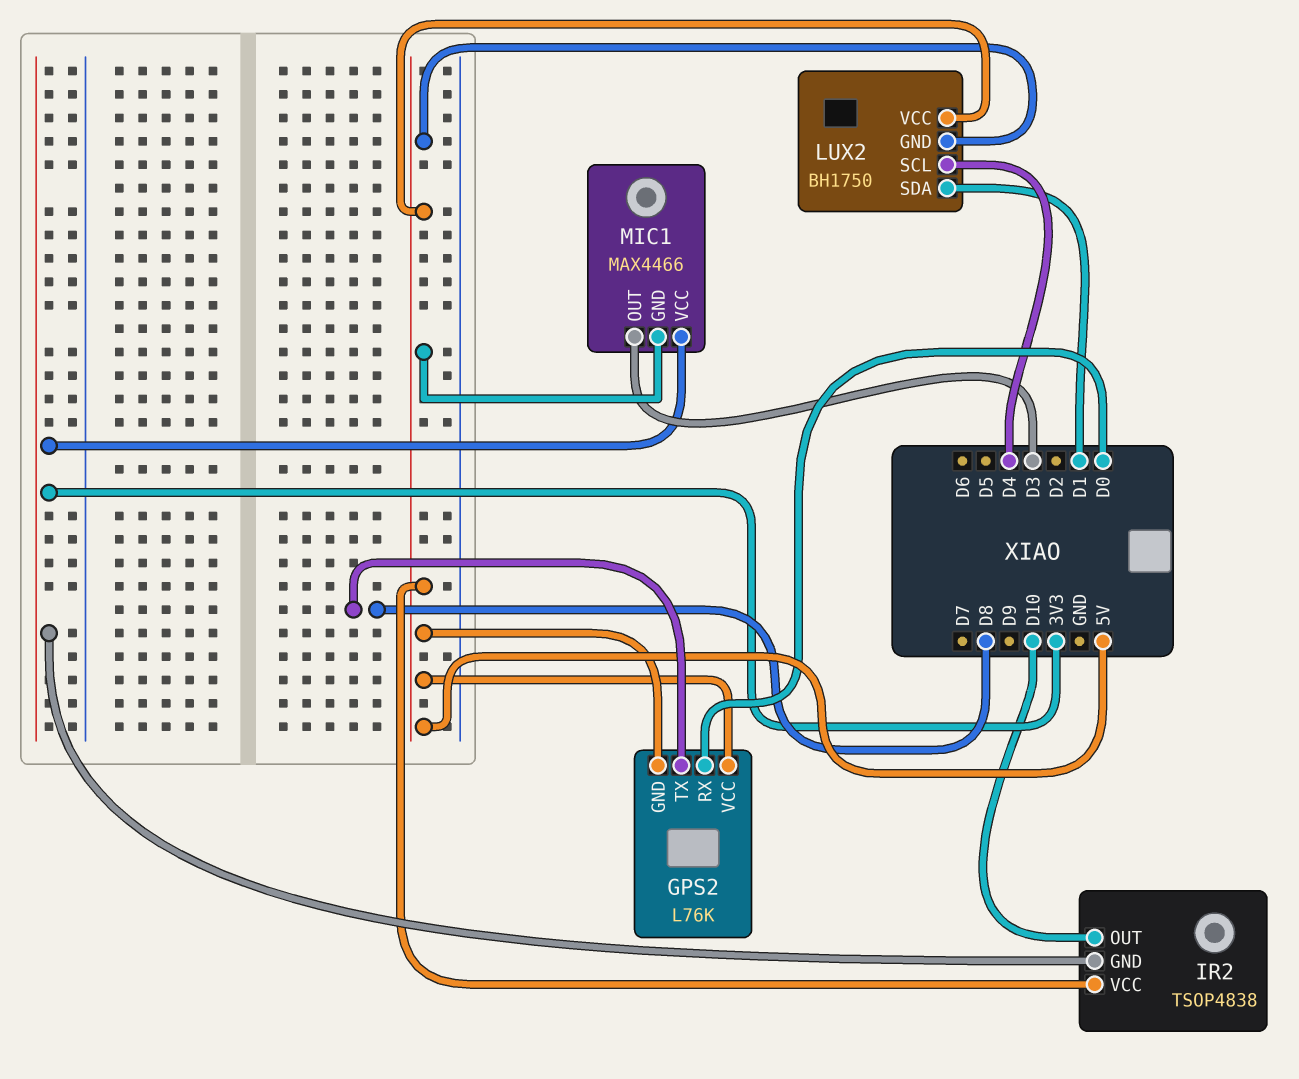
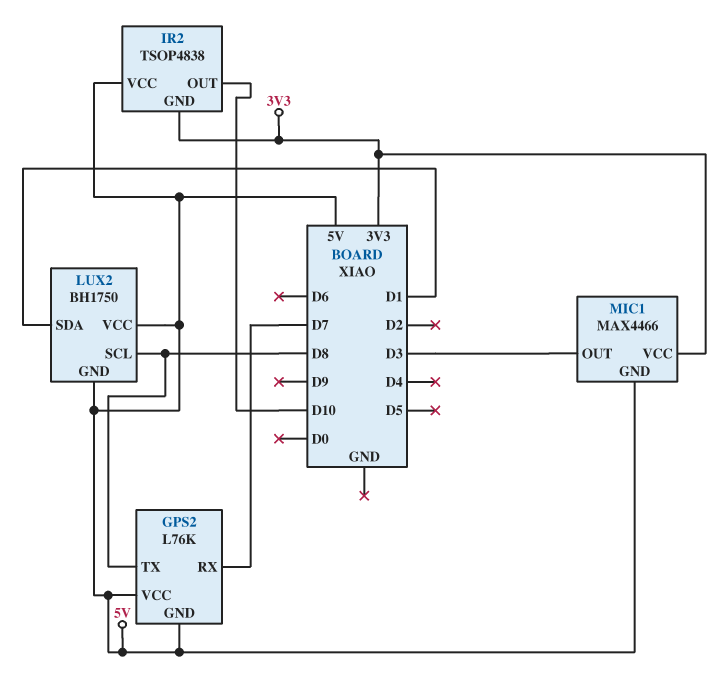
GPS2 pin RX: D0 -> D7
LUX2 pin SCL: D4 -> D8

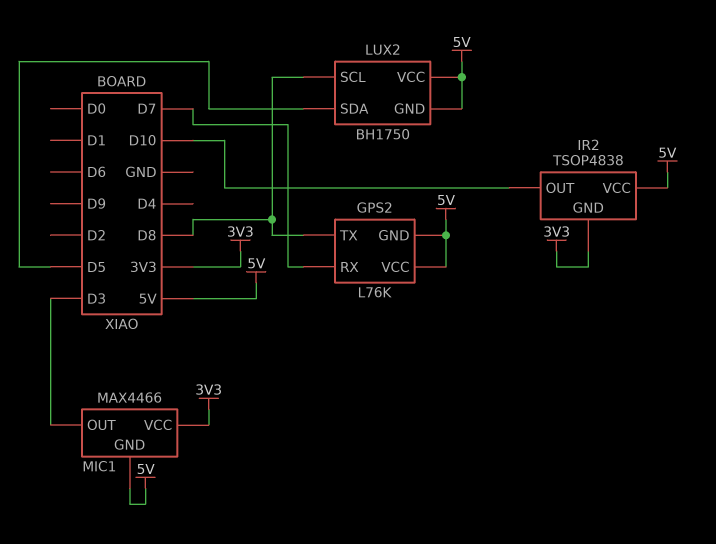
LUX2 pin SDA: D1 -> D5

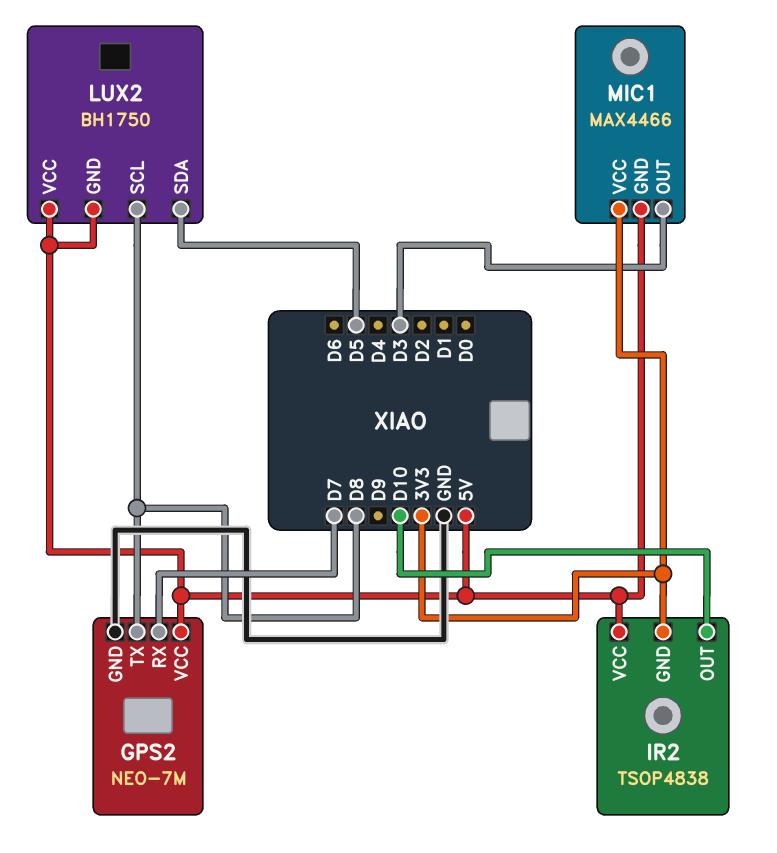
GPS2: L76K -> NEO-7M
GPS2 pin GND: 5V -> GND

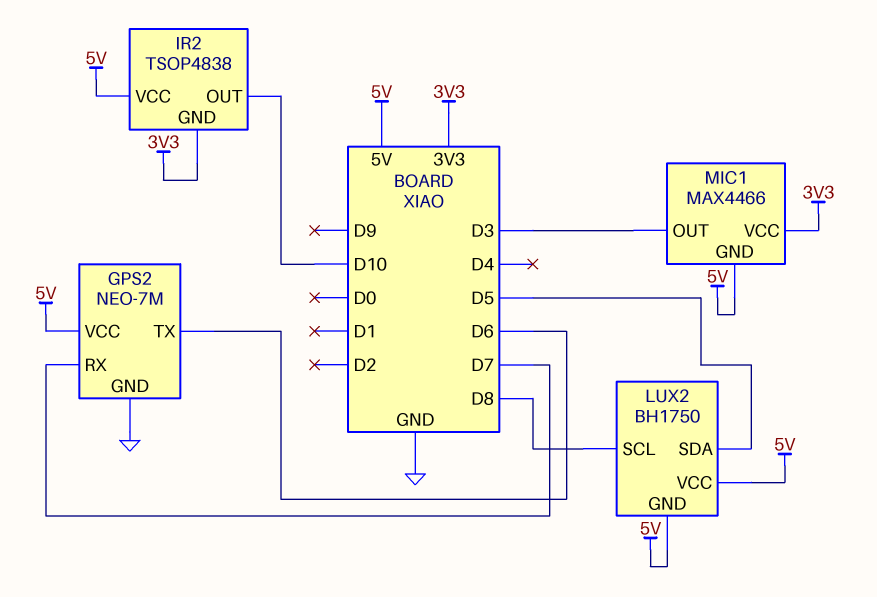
GPS2 pin TX: D8 -> D6

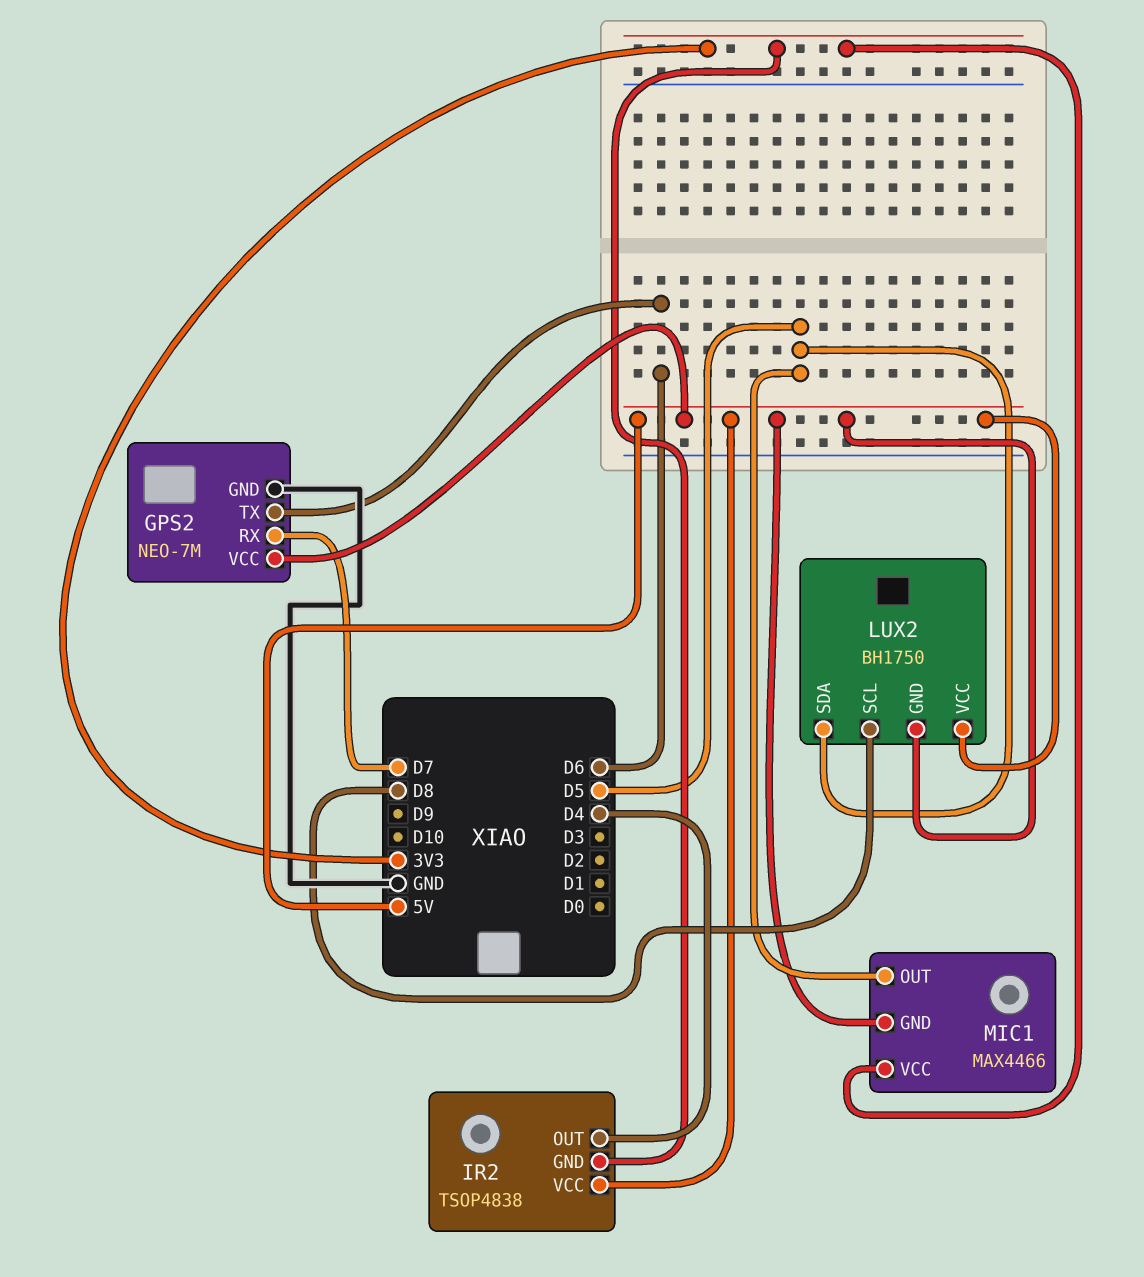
IR2 pin OUT: D10 -> D4
MIC1 pin OUT: D3 -> D5

